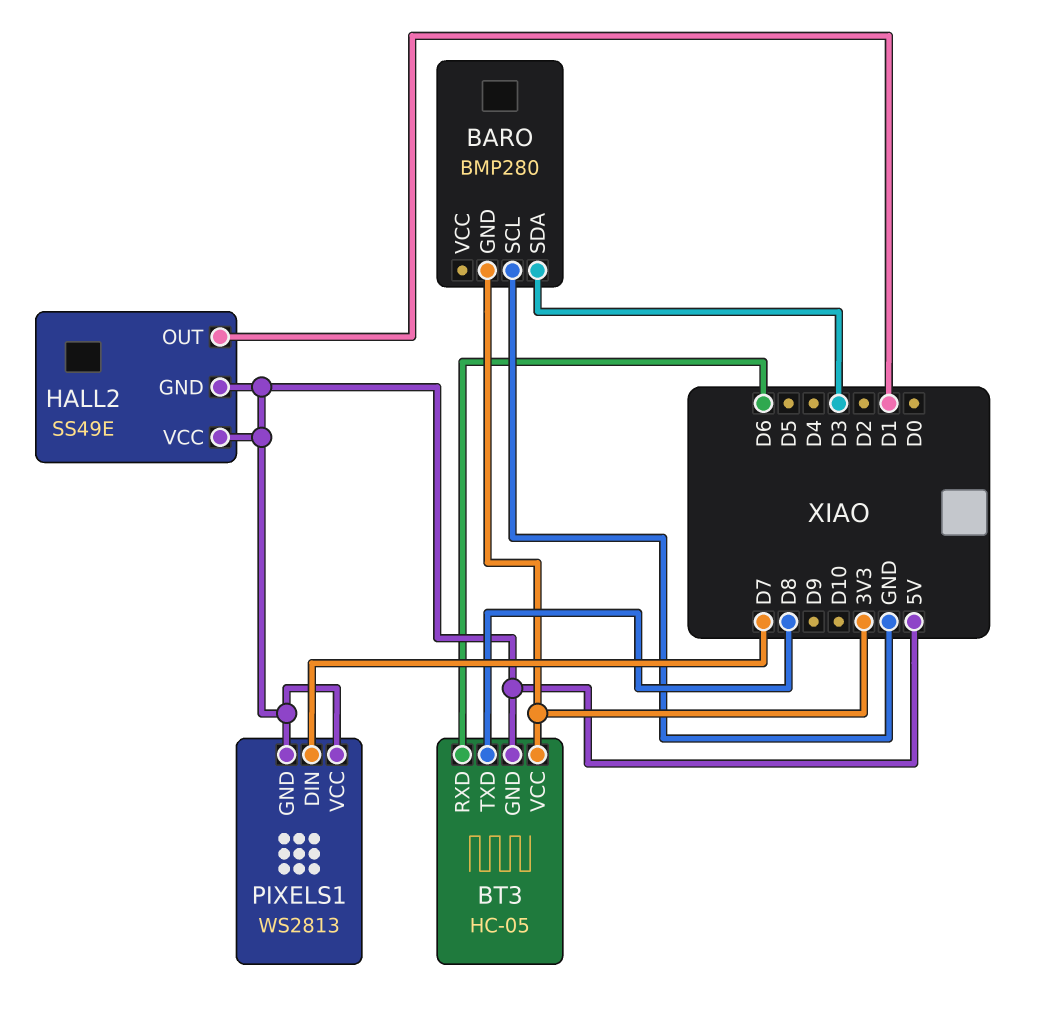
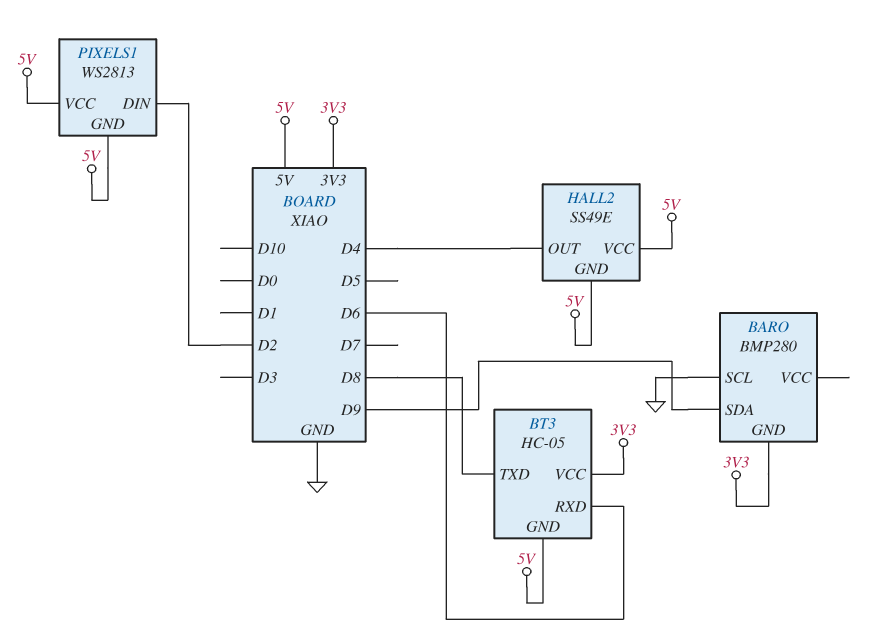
BARO pin SDA: D3 -> D9
HALL2 pin OUT: D1 -> D4
PIXELS1 pin DIN: D7 -> D2

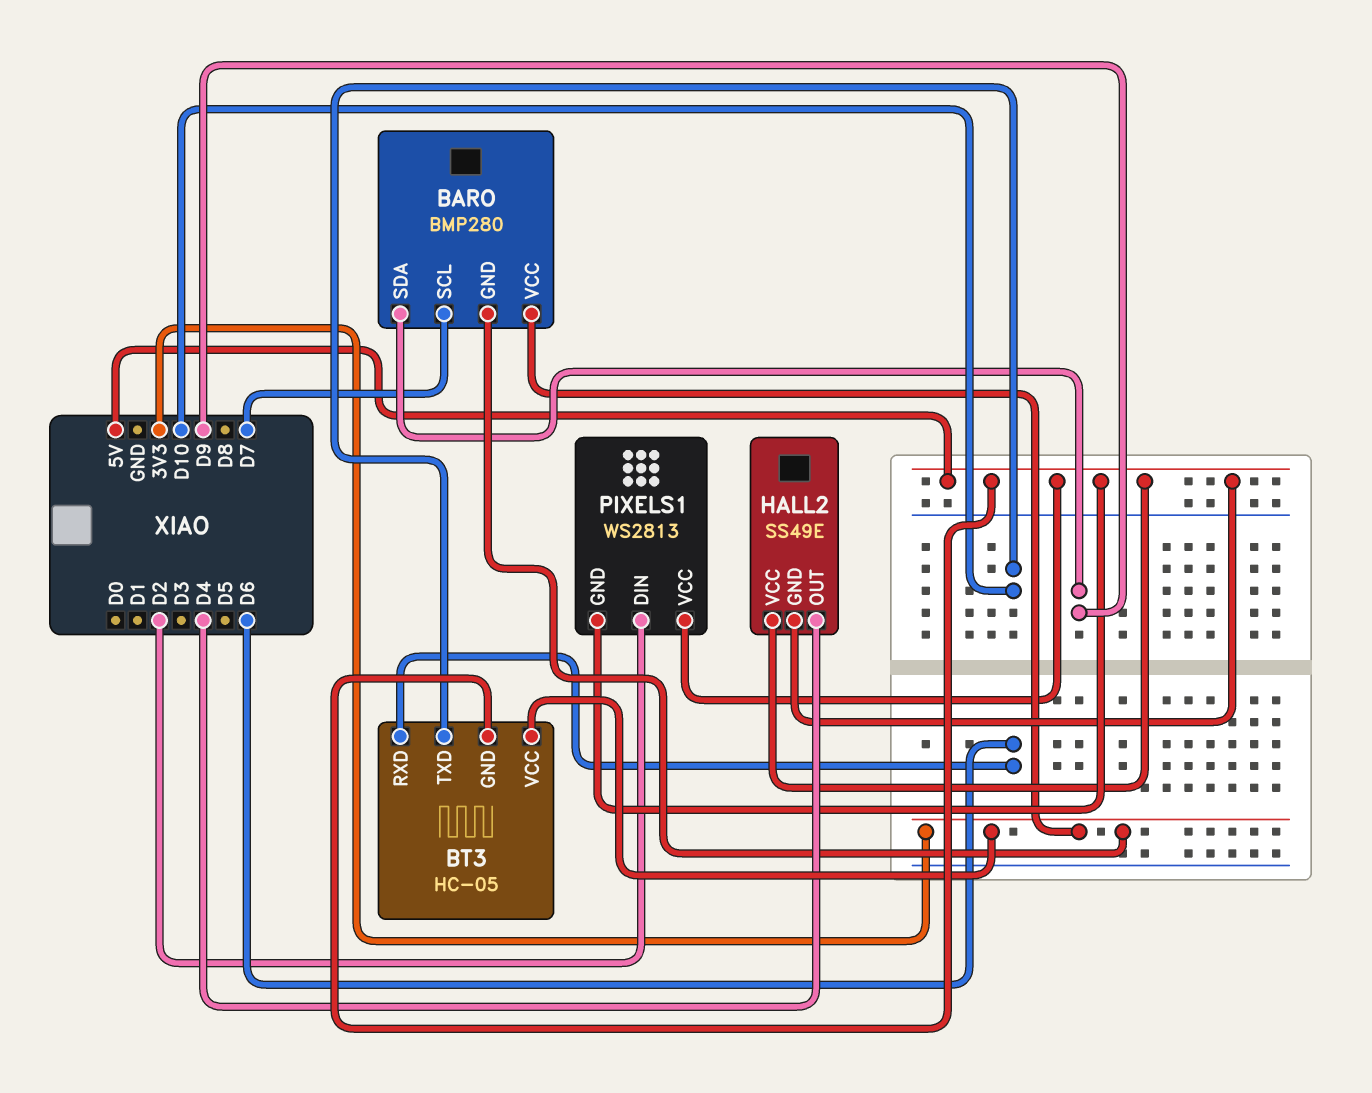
BARO pin SCL: GND -> D7
BARO pin VCC: none -> 3V3
BT3 pin TXD: D8 -> D10

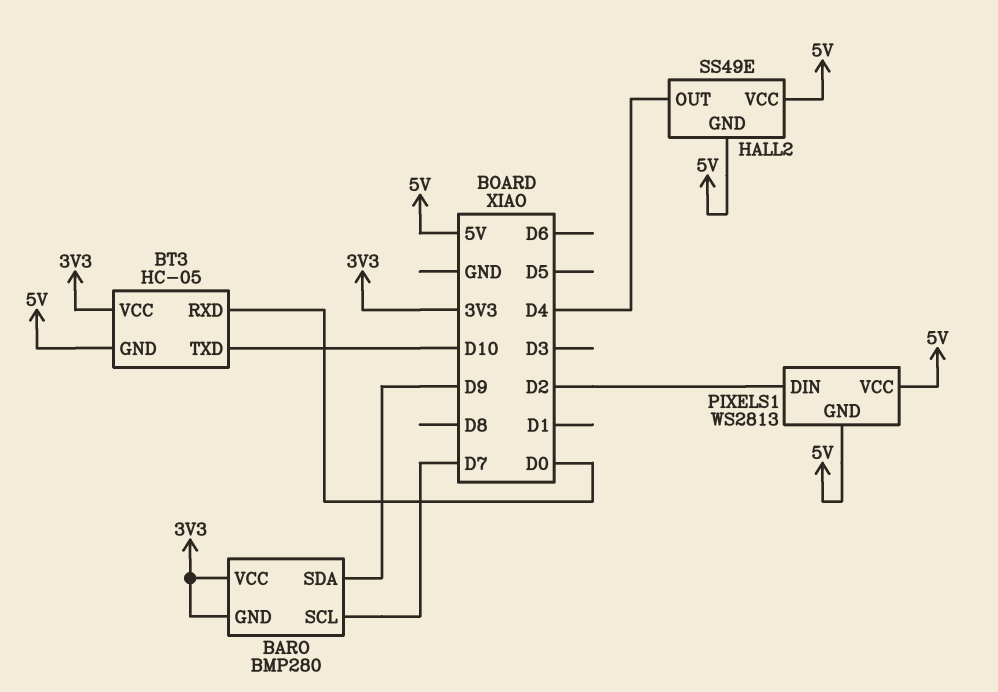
BT3 pin RXD: D6 -> D0

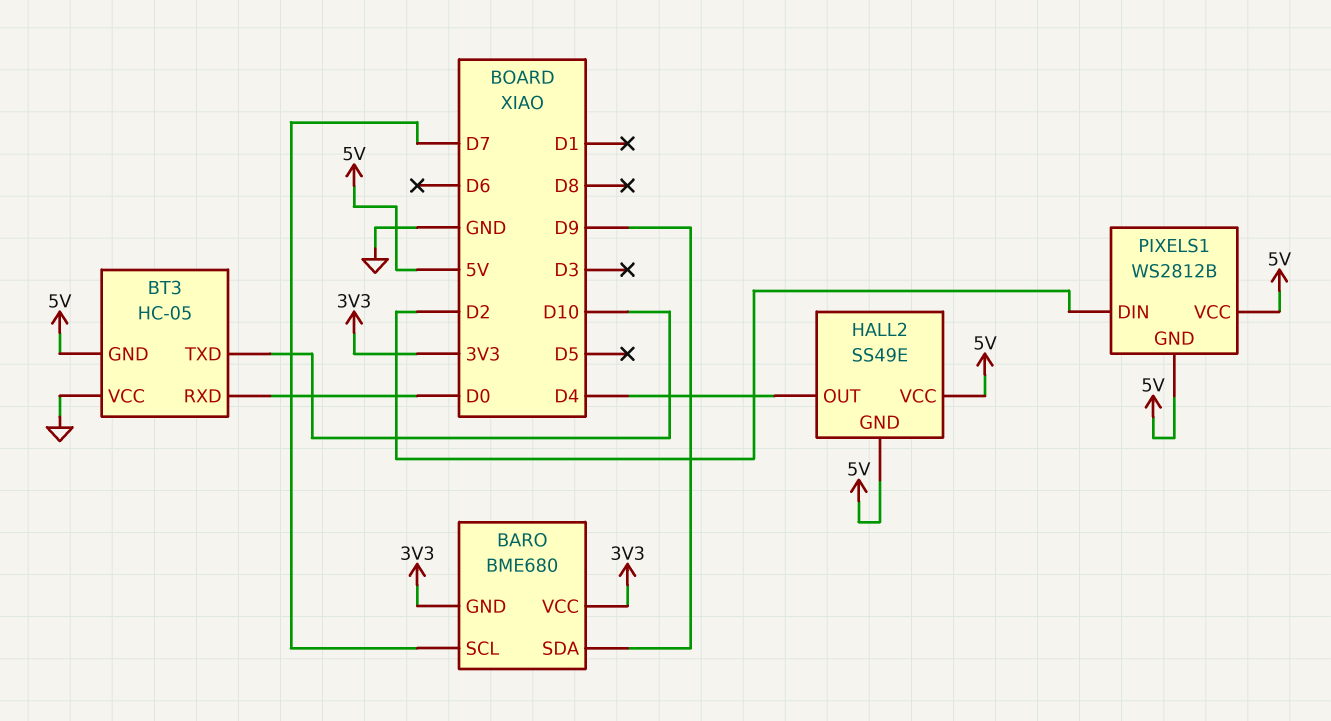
BARO: BMP280 -> BME680
BT3 pin VCC: 3V3 -> GND
PIXELS1: WS2813 -> WS2812B

